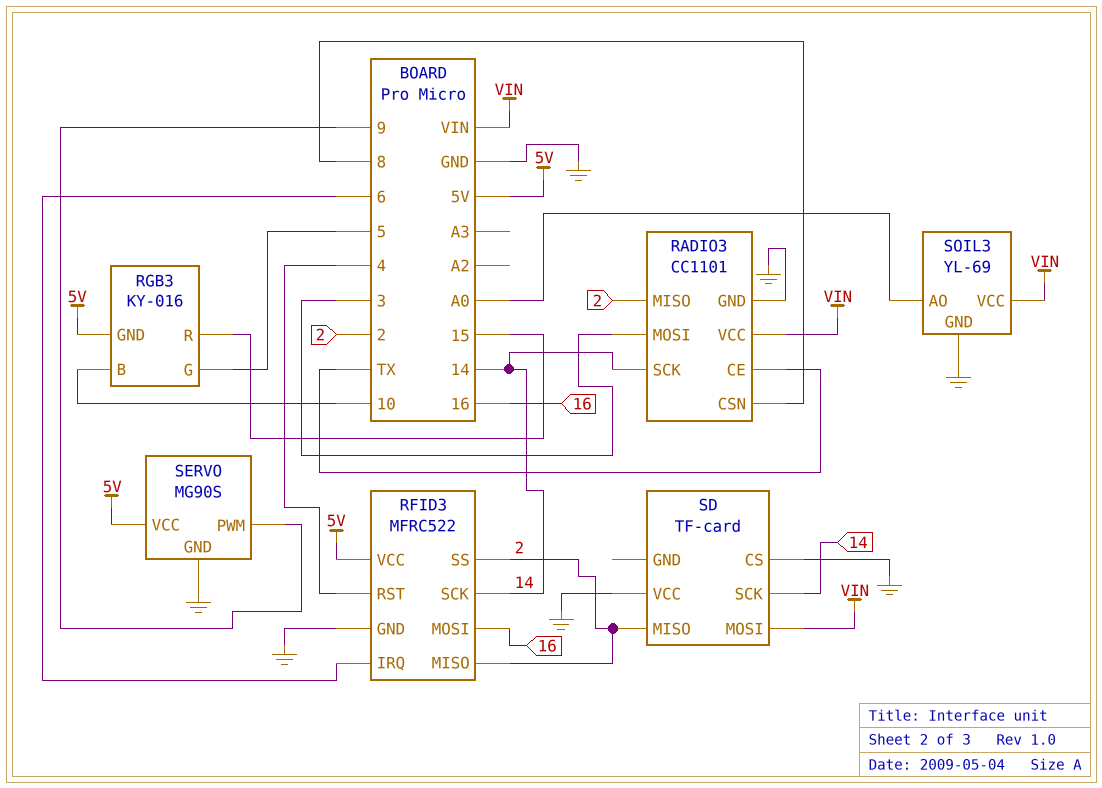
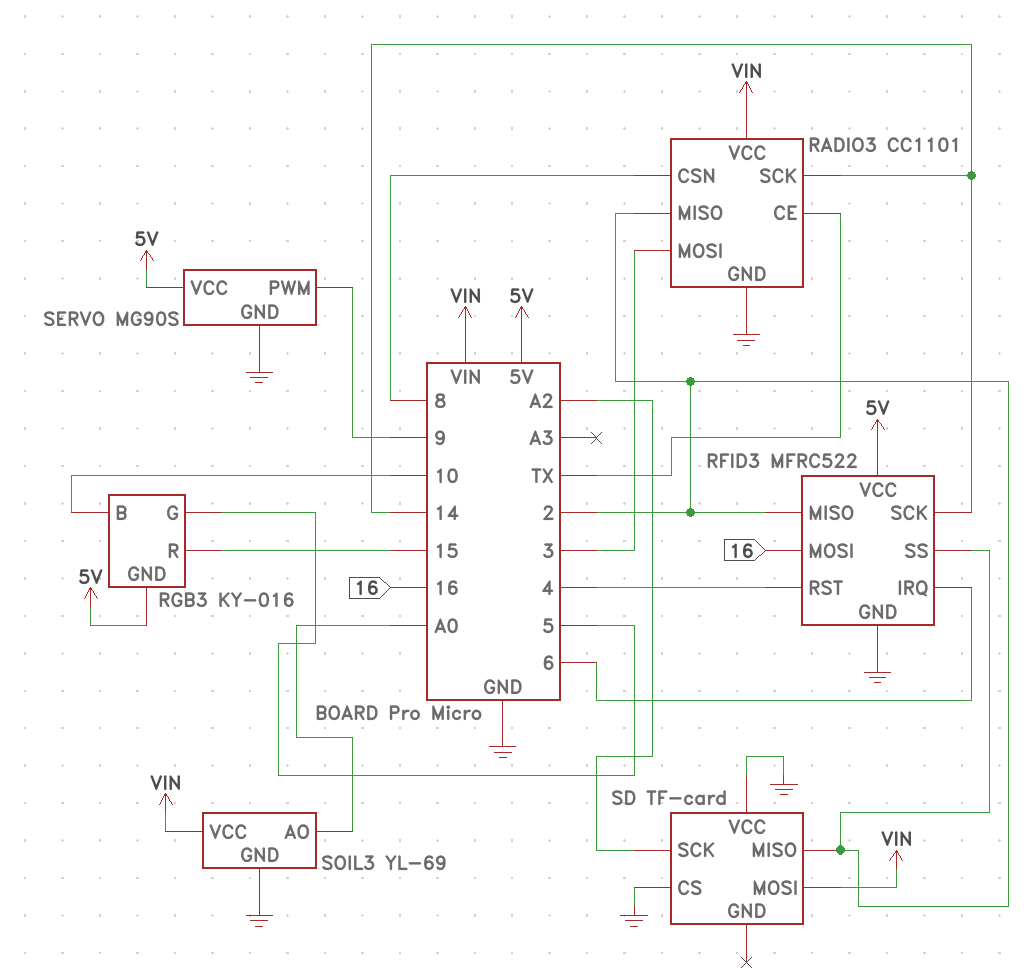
SD pin SCK: 14 -> A2

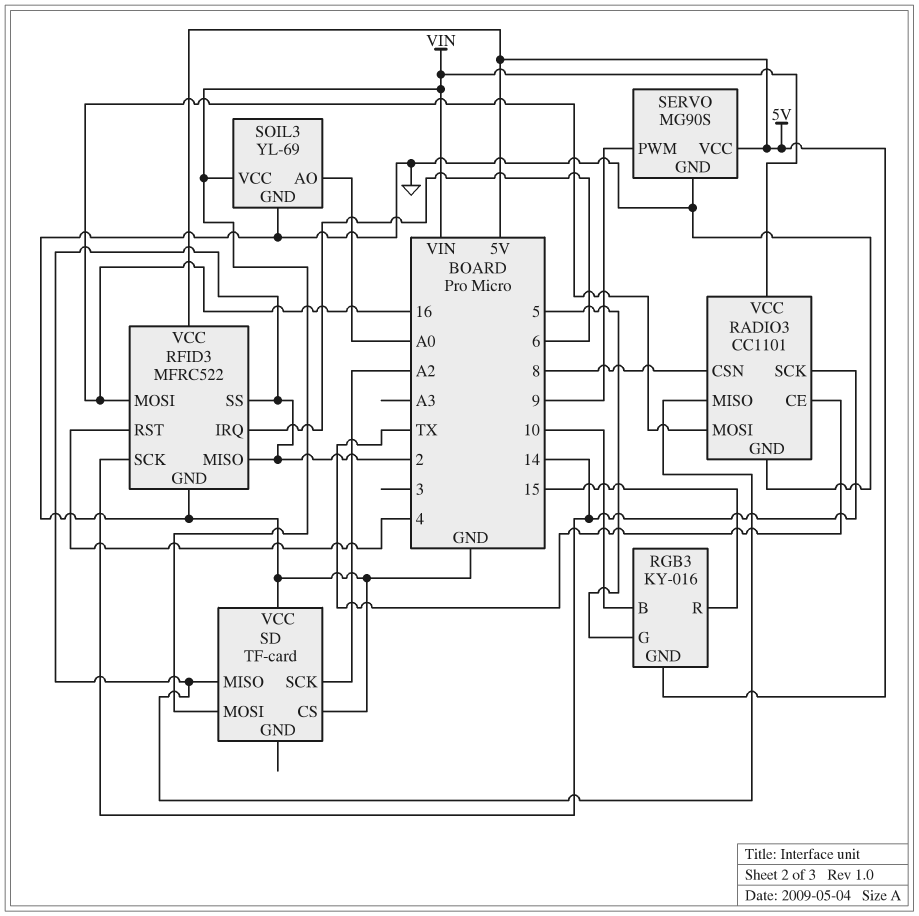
RADIO3 pin MOSI: 3 -> 16

